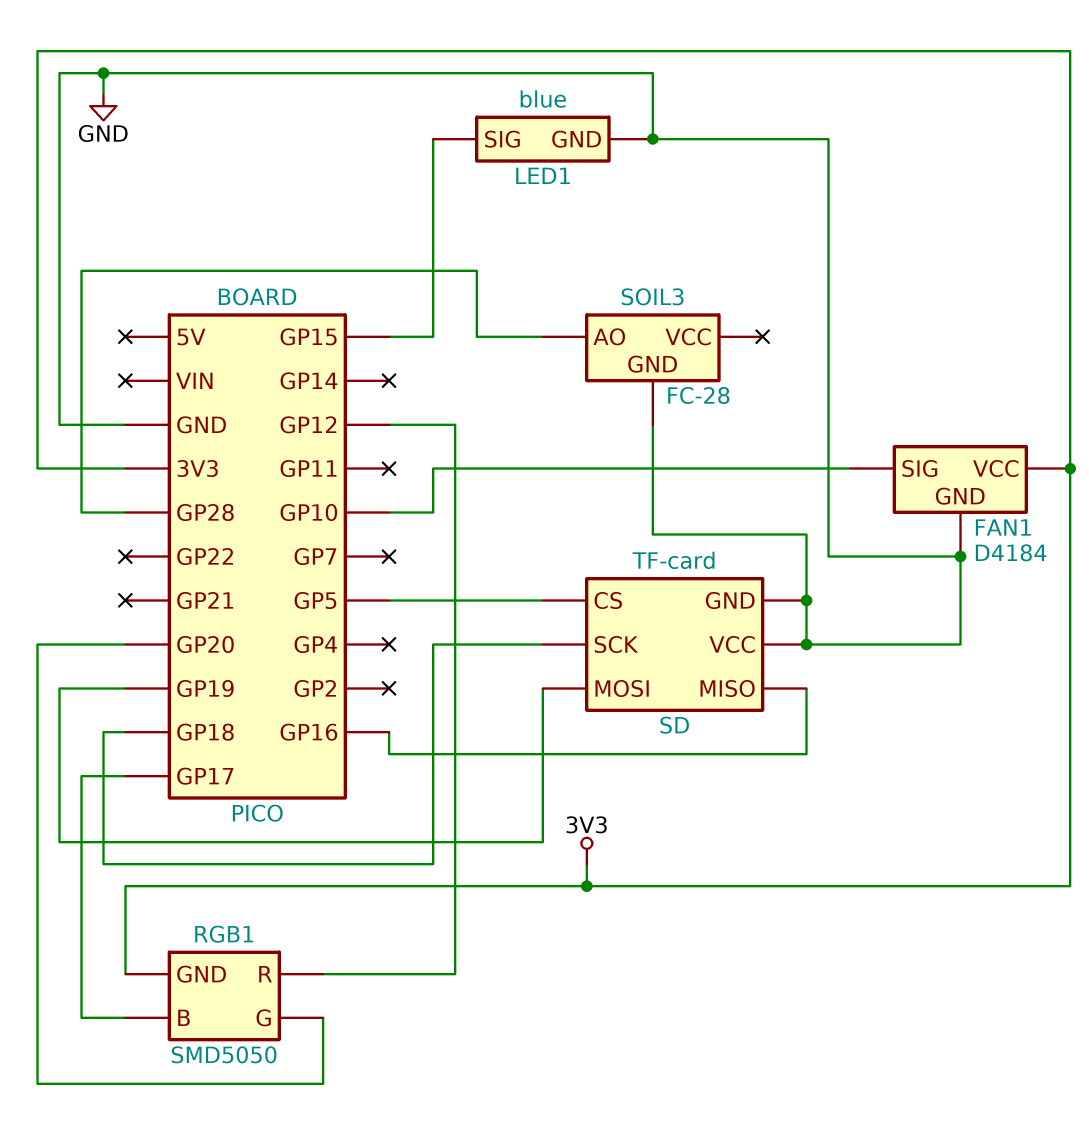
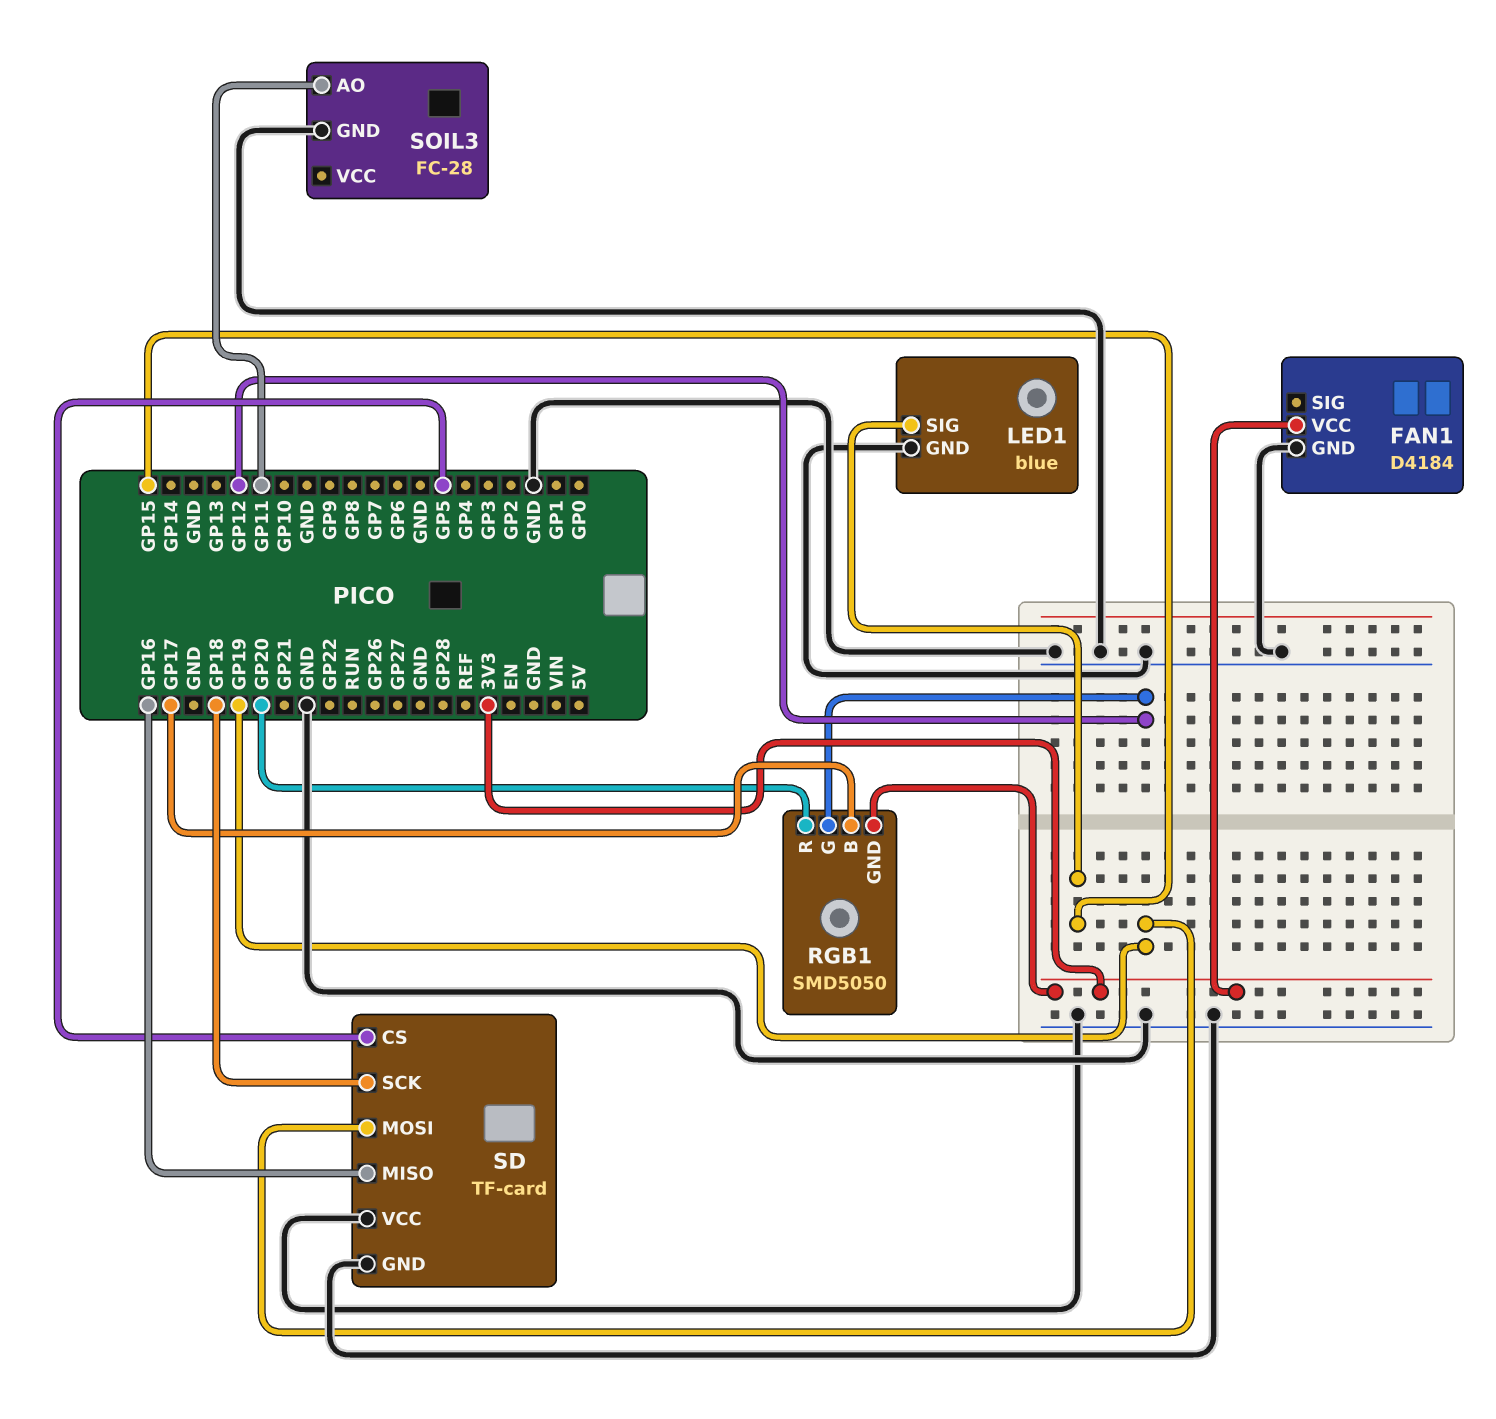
FAN1 pin SIG: GP10 -> none
RGB1 pin G: GP20 -> GP12
RGB1 pin R: GP12 -> GP20
SOIL3 pin AO: GP28 -> GP11

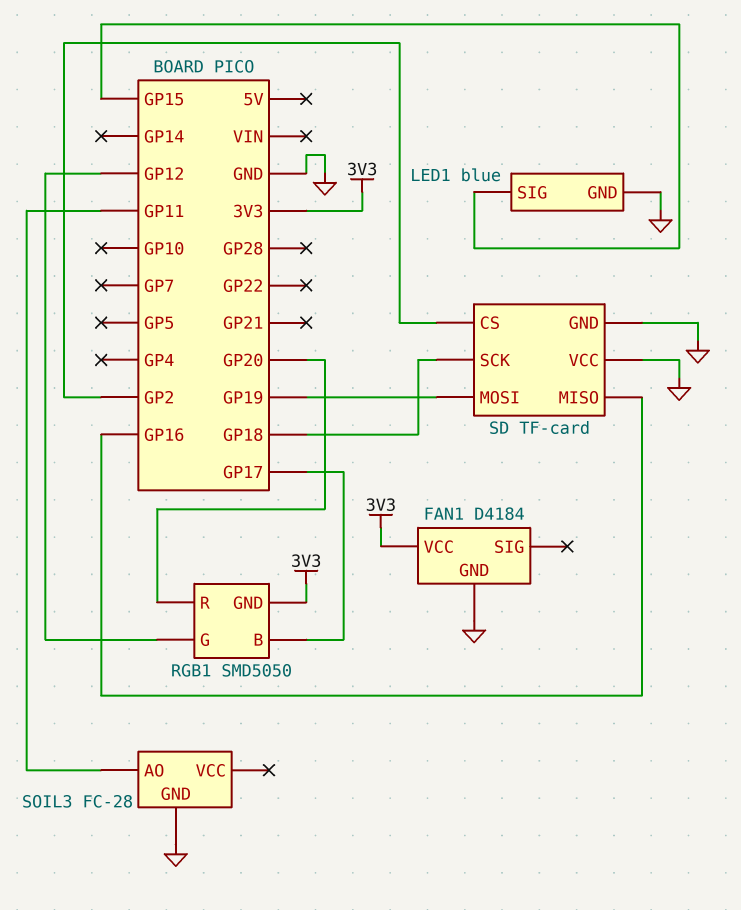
SD pin CS: GP5 -> GP2

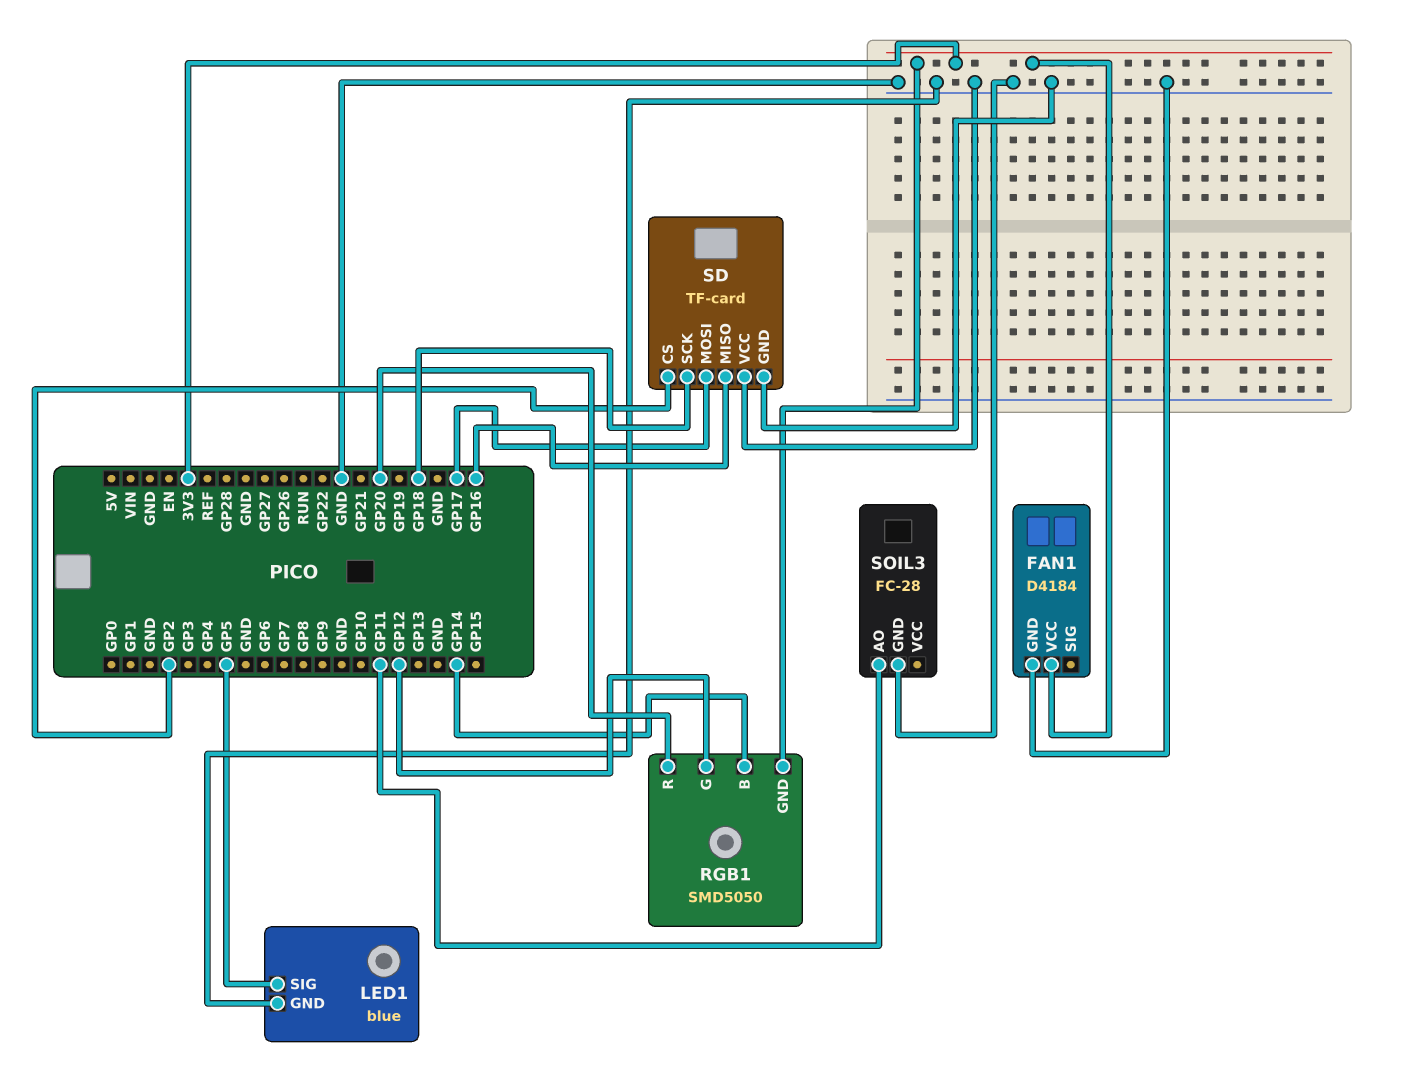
LED1 pin SIG: GP15 -> GP5
RGB1 pin B: GP17 -> GP14
SD pin MOSI: GP19 -> GP17

